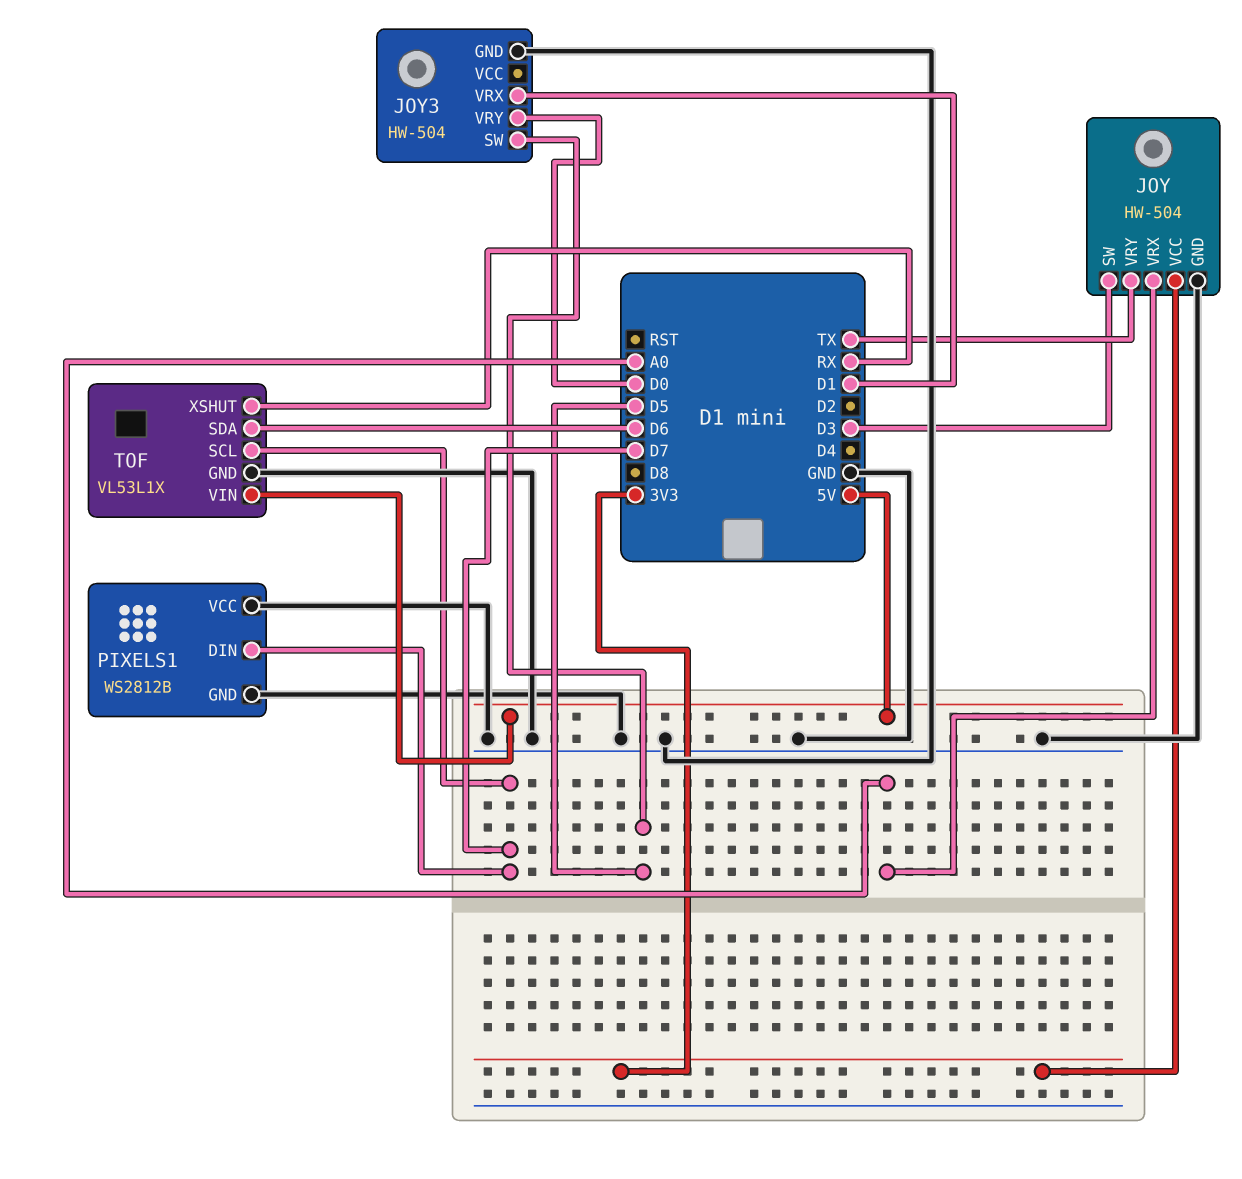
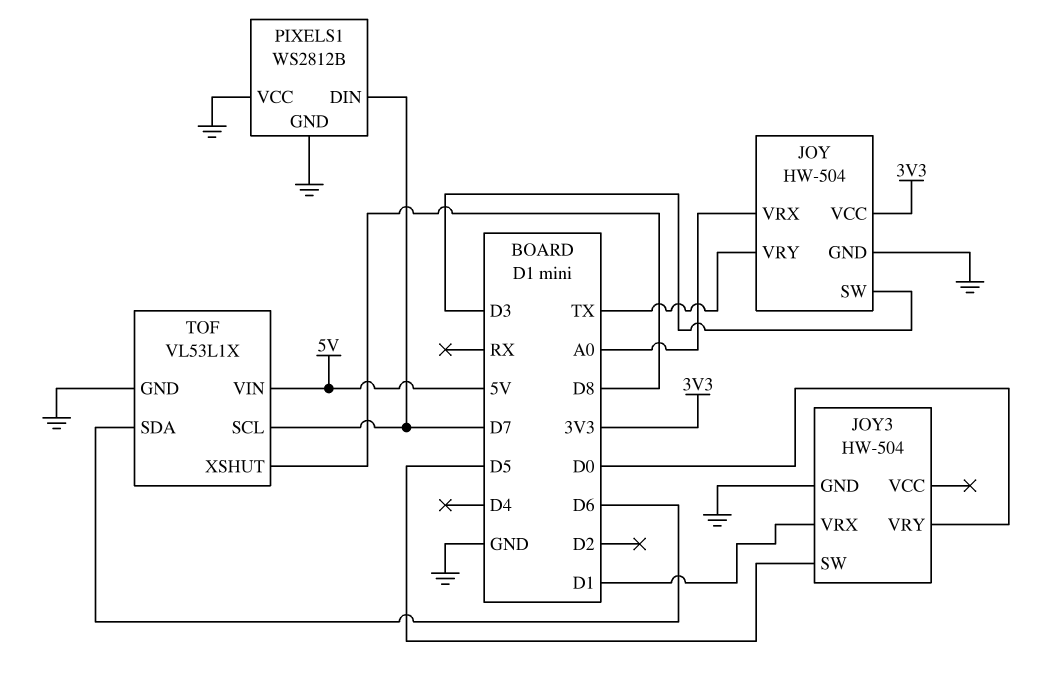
TOF pin XSHUT: RX -> D8

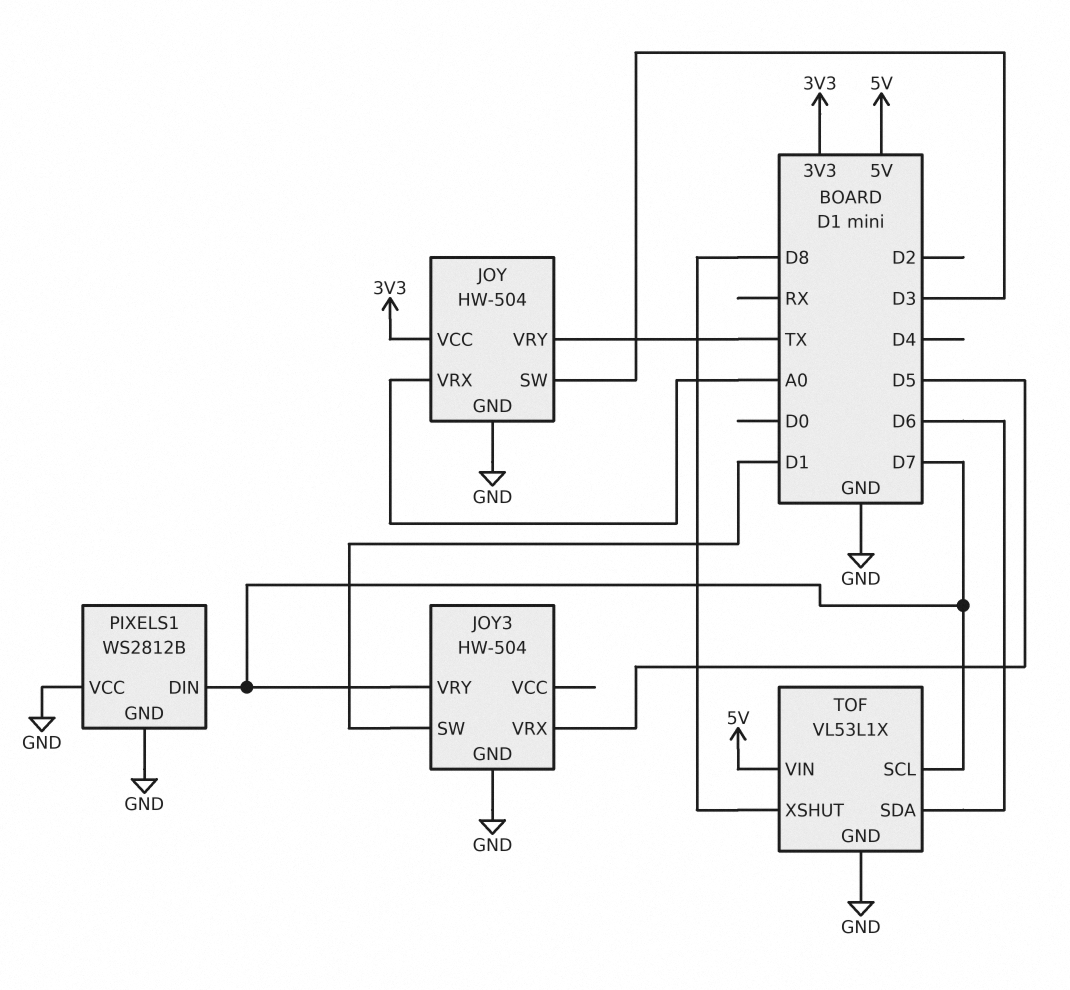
JOY3 pin SW: D5 -> D1
JOY3 pin VRX: D1 -> D5
JOY3 pin VRY: D0 -> D7

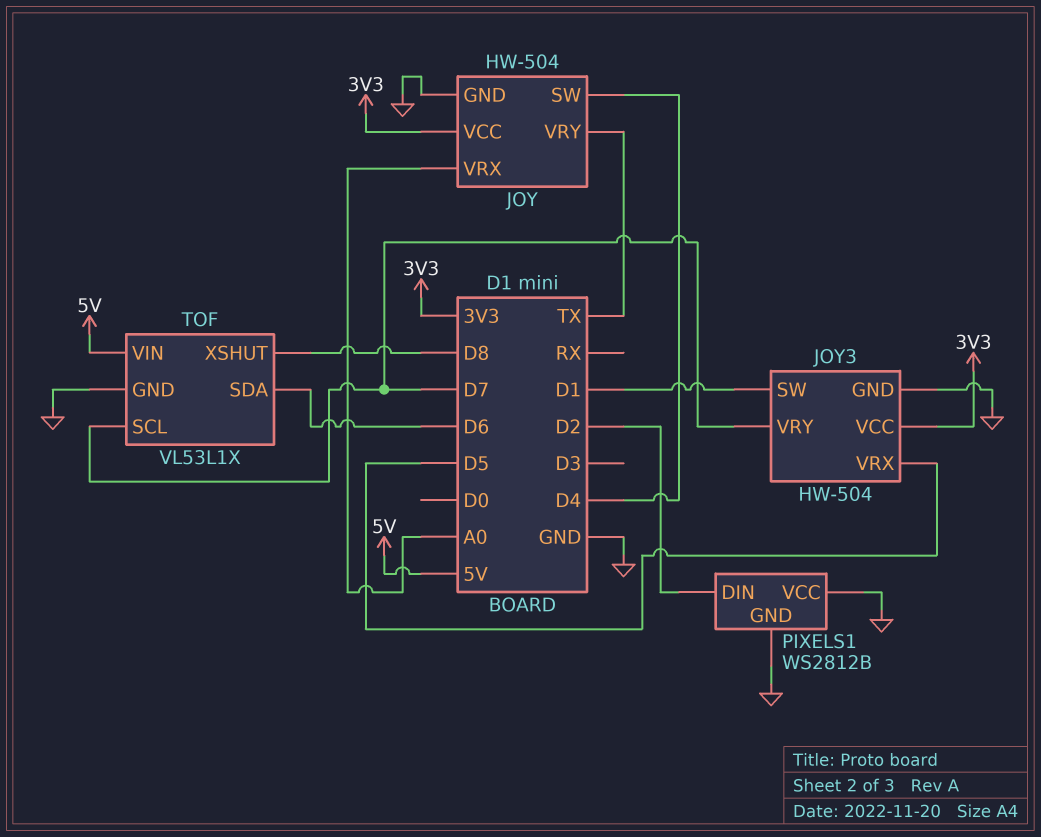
JOY pin SW: D3 -> D4
JOY3 pin VCC: none -> 3V3
PIXELS1 pin DIN: D7 -> D2

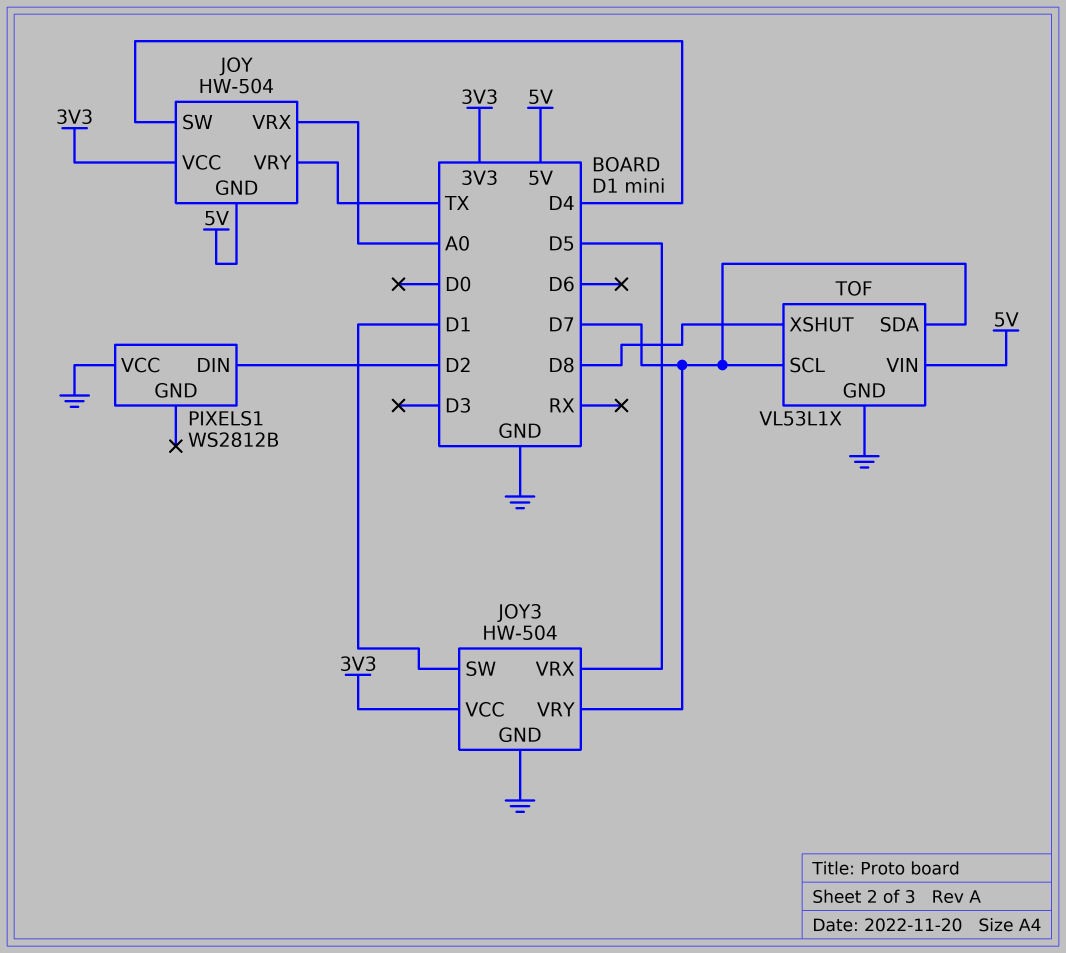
JOY pin GND: GND -> 5V
PIXELS1 pin GND: GND -> none
TOF pin SDA: D6 -> D7

